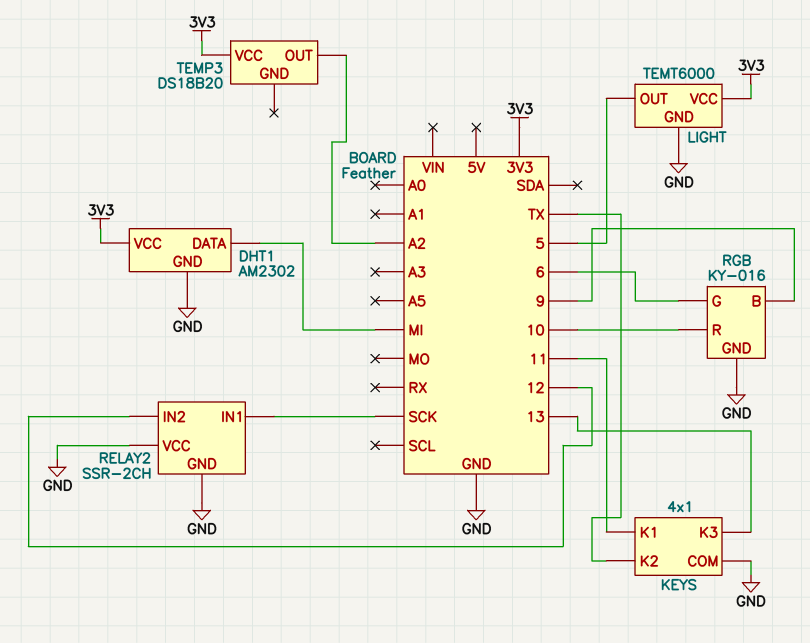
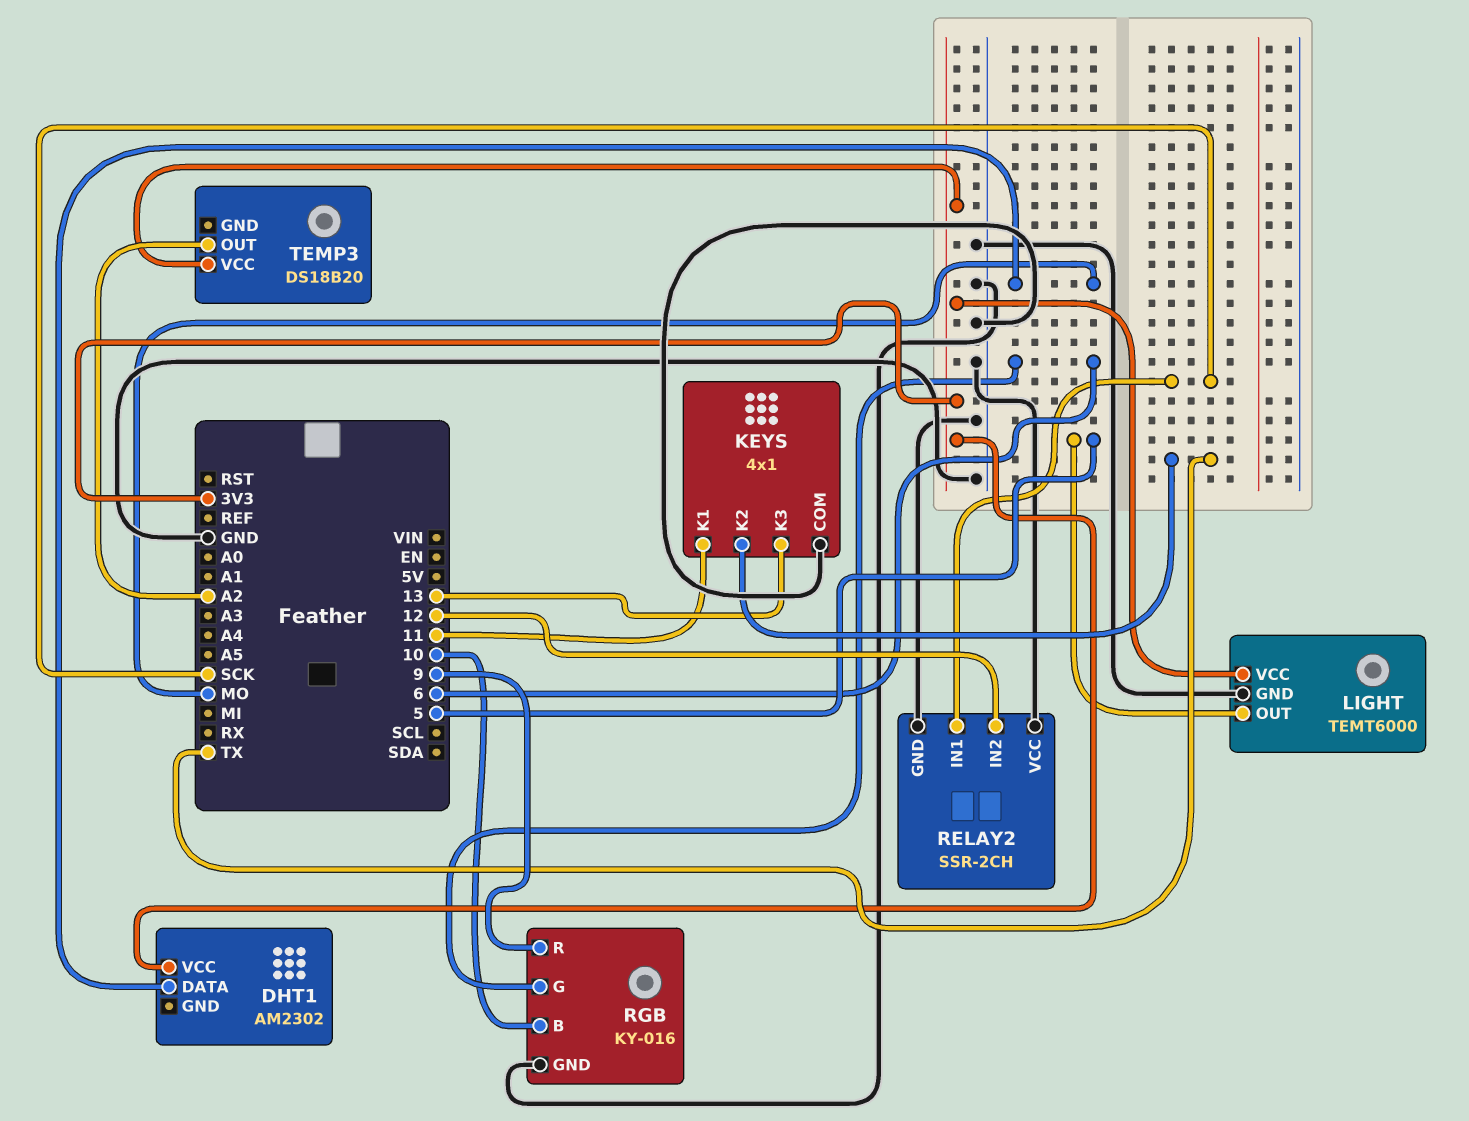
DHT1 pin DATA: MI -> MO
DHT1 pin GND: GND -> none
RGB pin B: 9 -> 10
RGB pin R: 10 -> 9

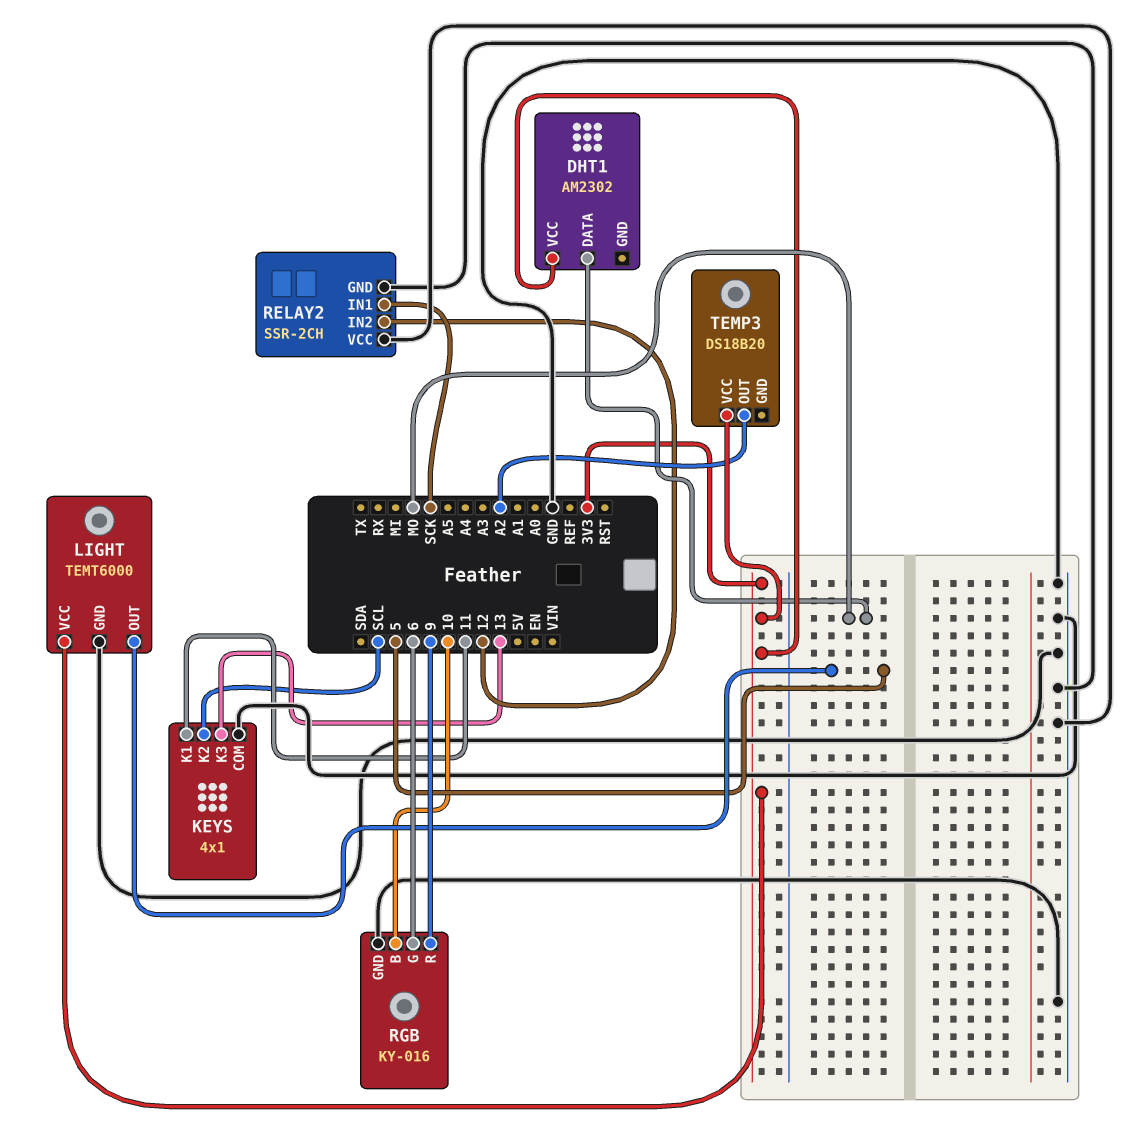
KEYS pin K2: TX -> SCL

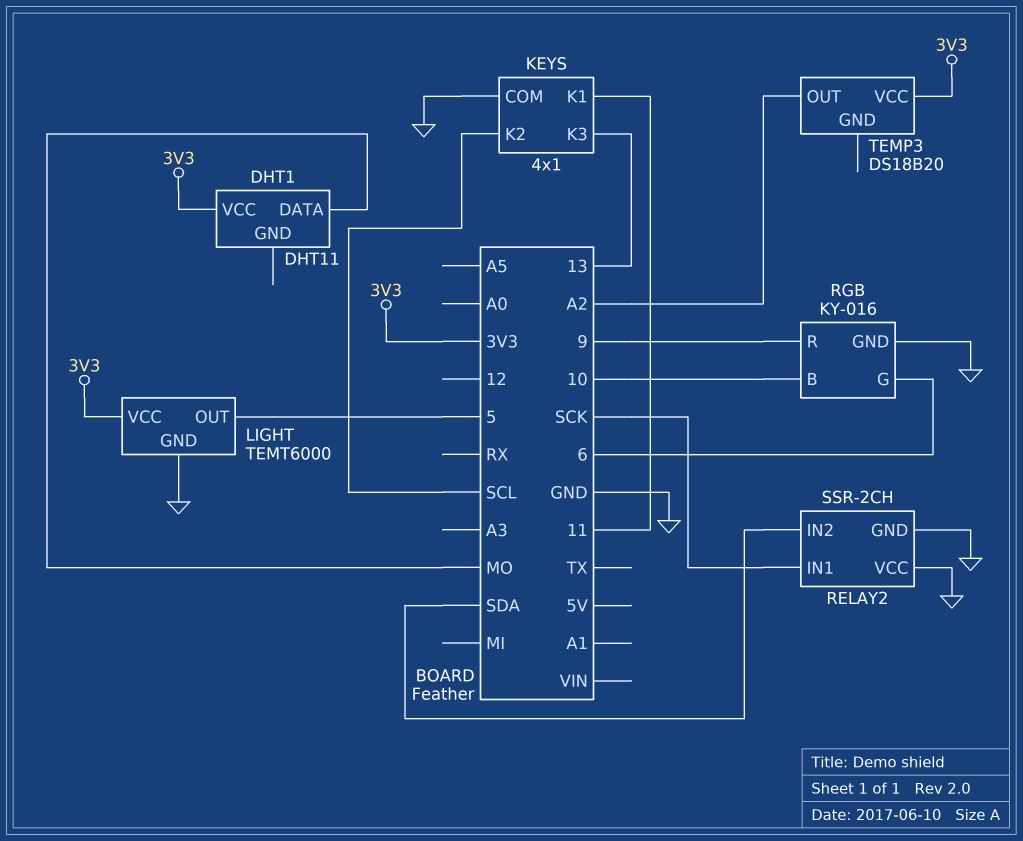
DHT1: AM2302 -> DHT11
RELAY2 pin IN2: 12 -> SDA

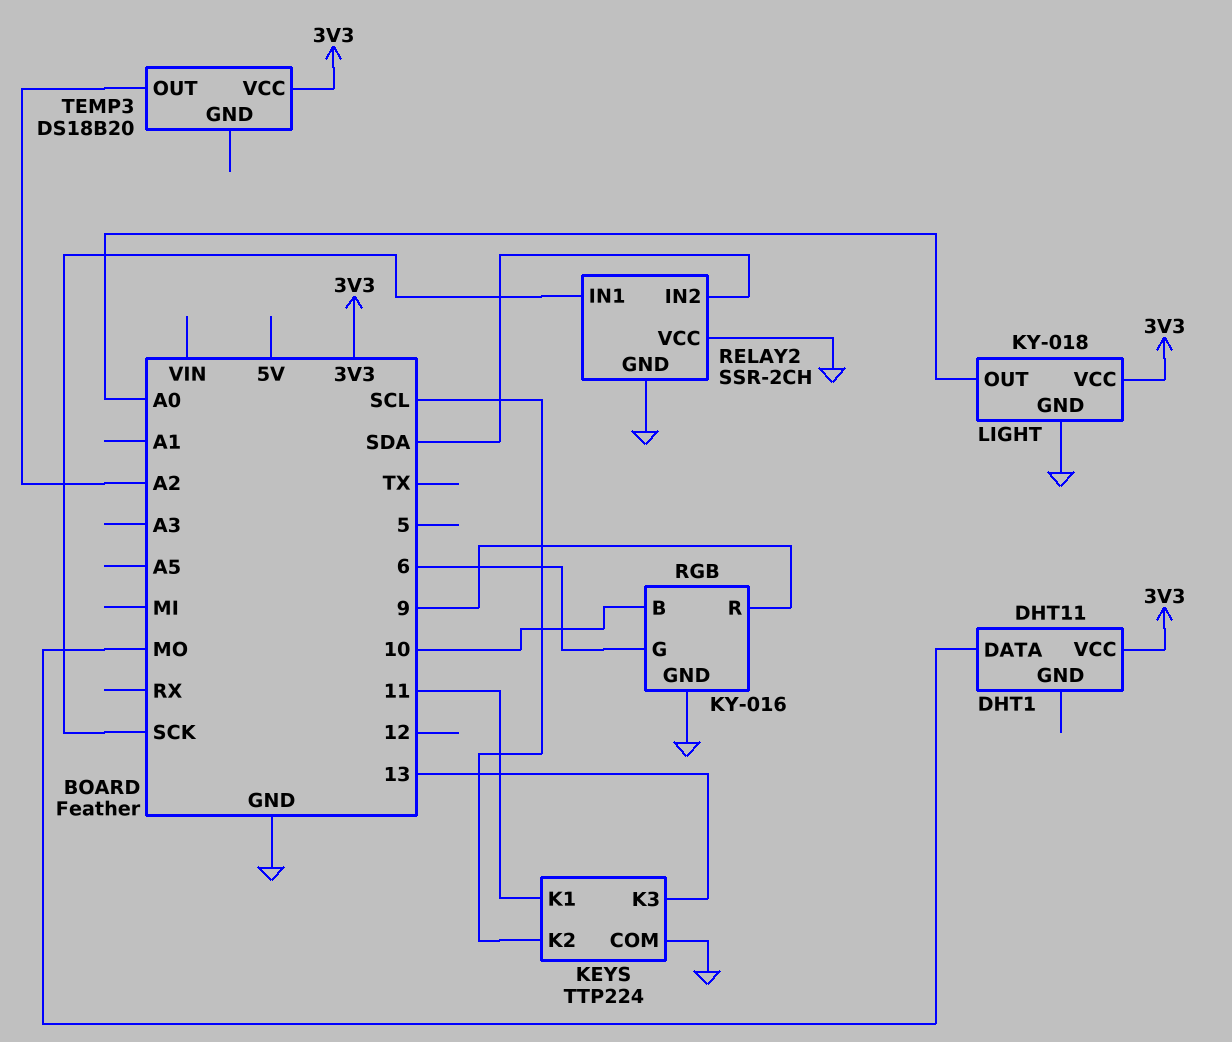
KEYS: 4x1 -> TTP224
LIGHT: TEMT6000 -> KY-018
LIGHT pin OUT: 5 -> A0

